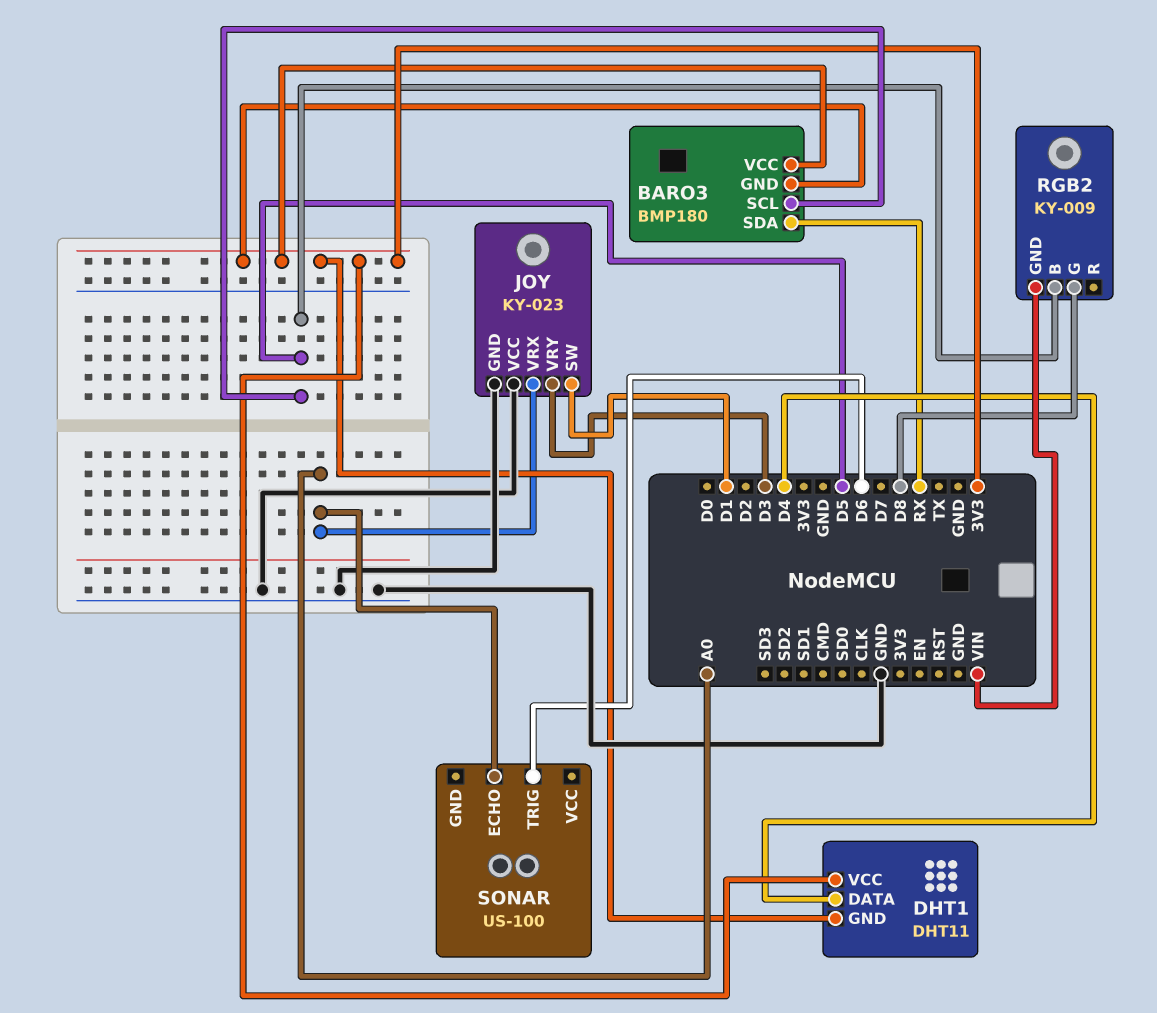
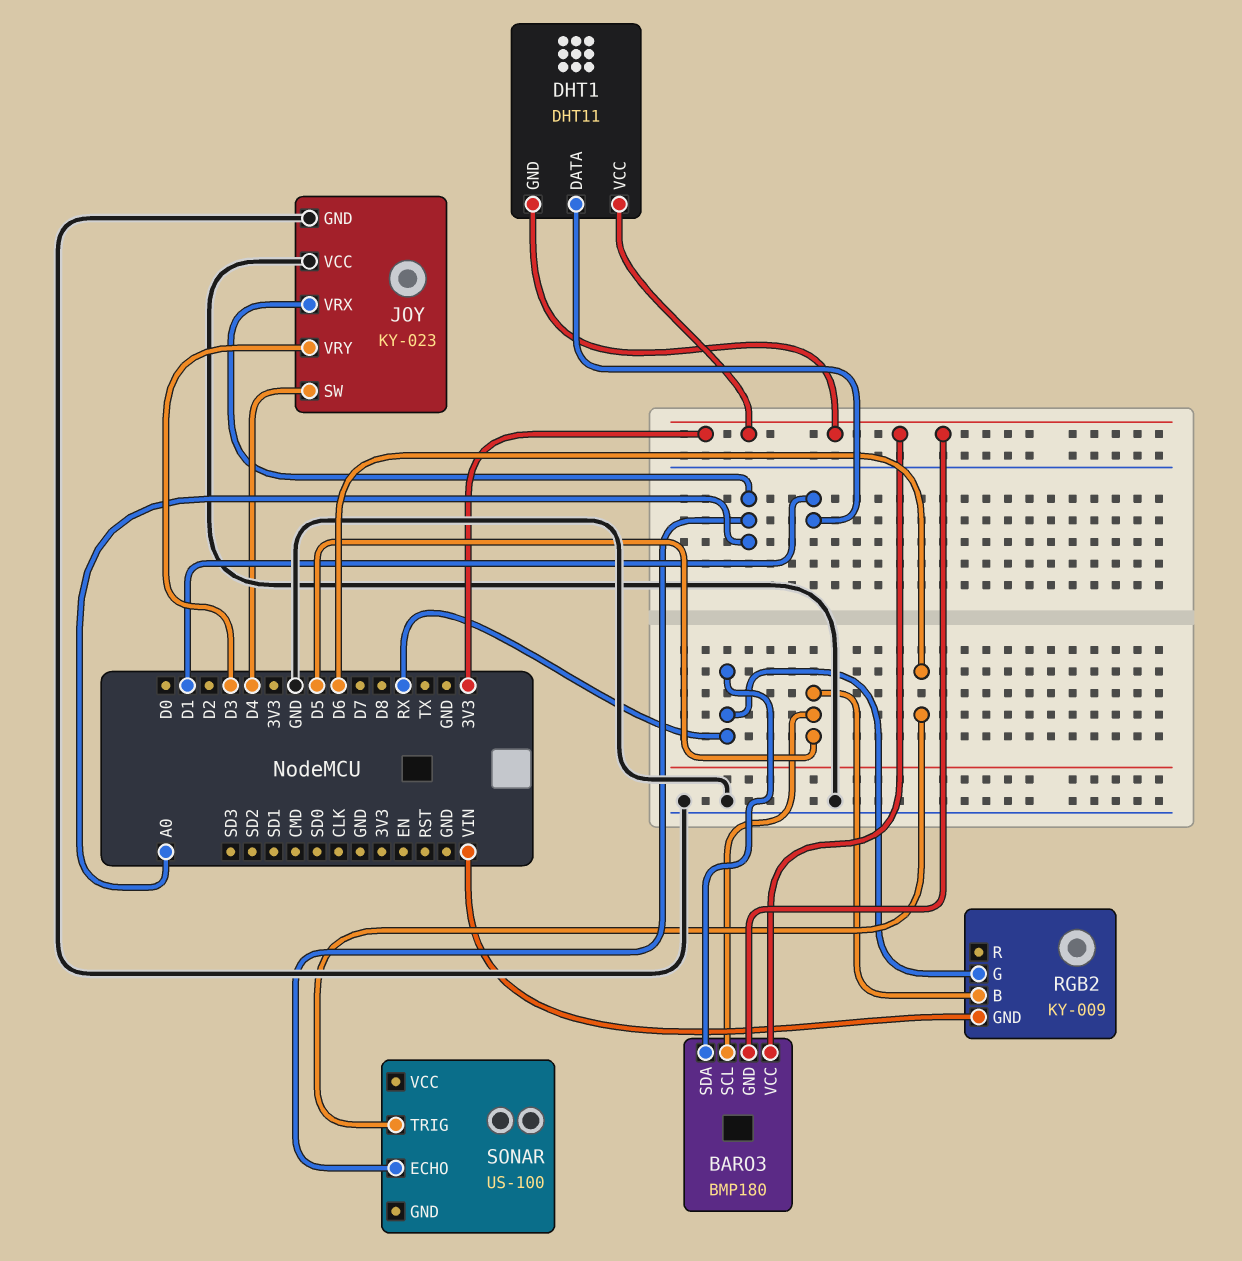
DHT1 pin DATA: D4 -> D1
JOY pin SW: D1 -> D4
RGB2 pin G: D8 -> RX

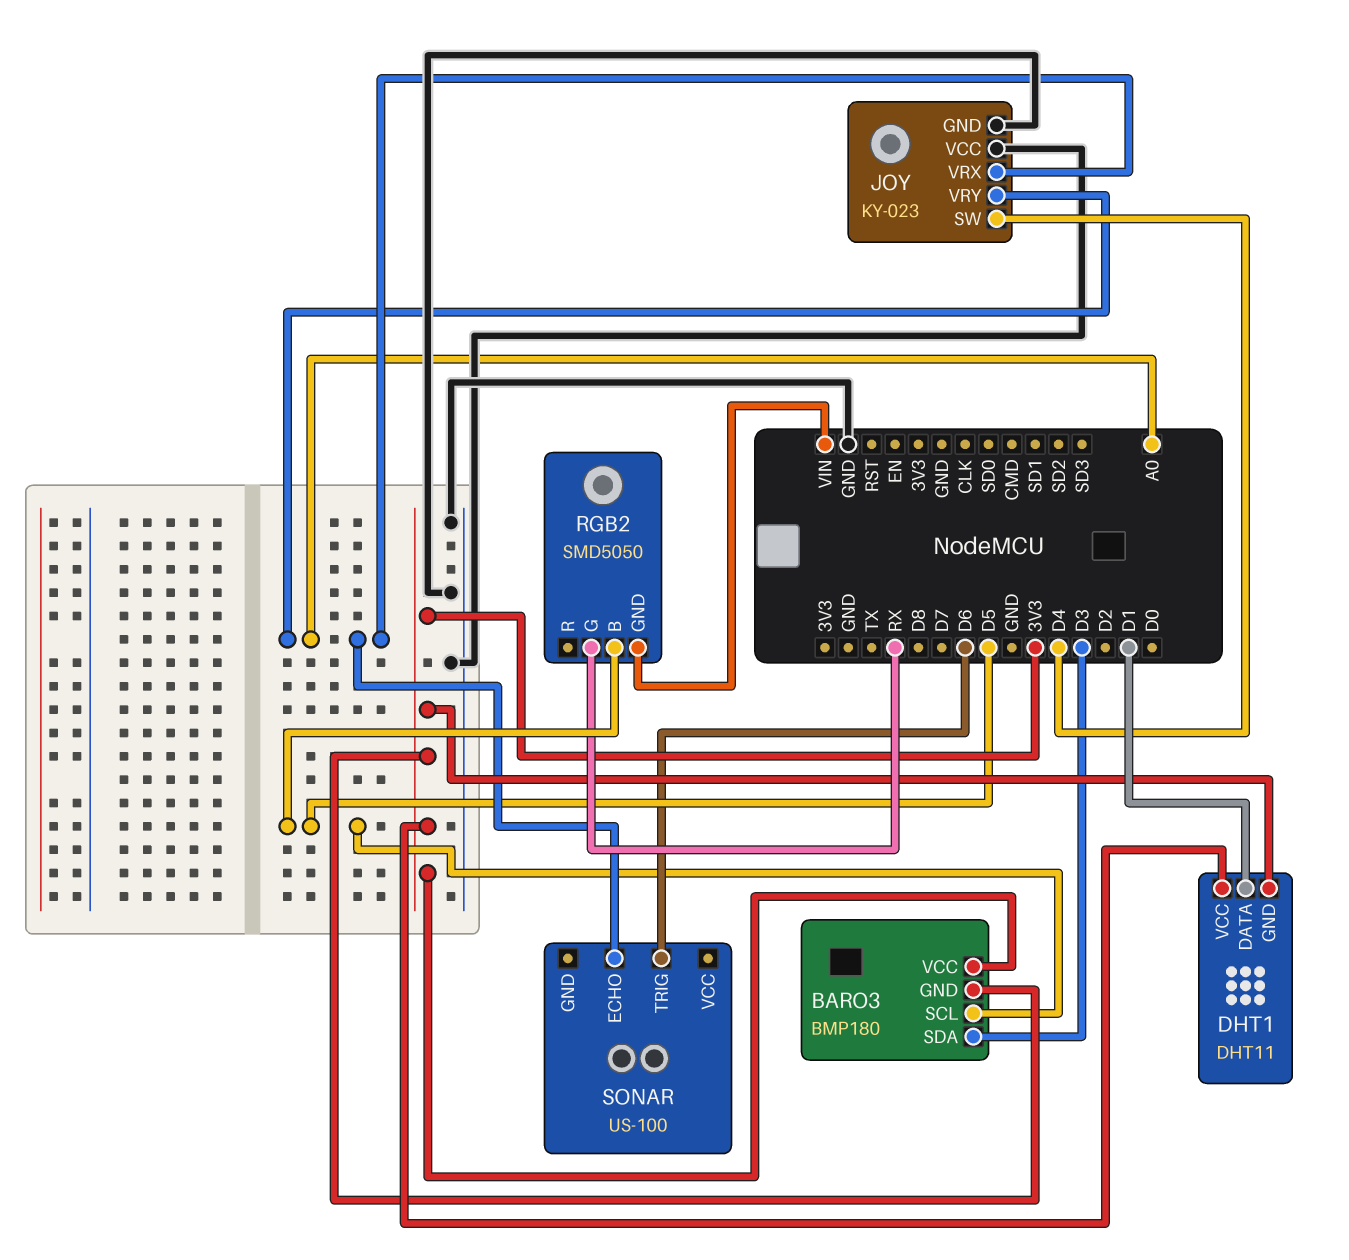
BARO3 pin SDA: RX -> D3
JOY pin VRY: D3 -> A0
RGB2: KY-009 -> SMD5050

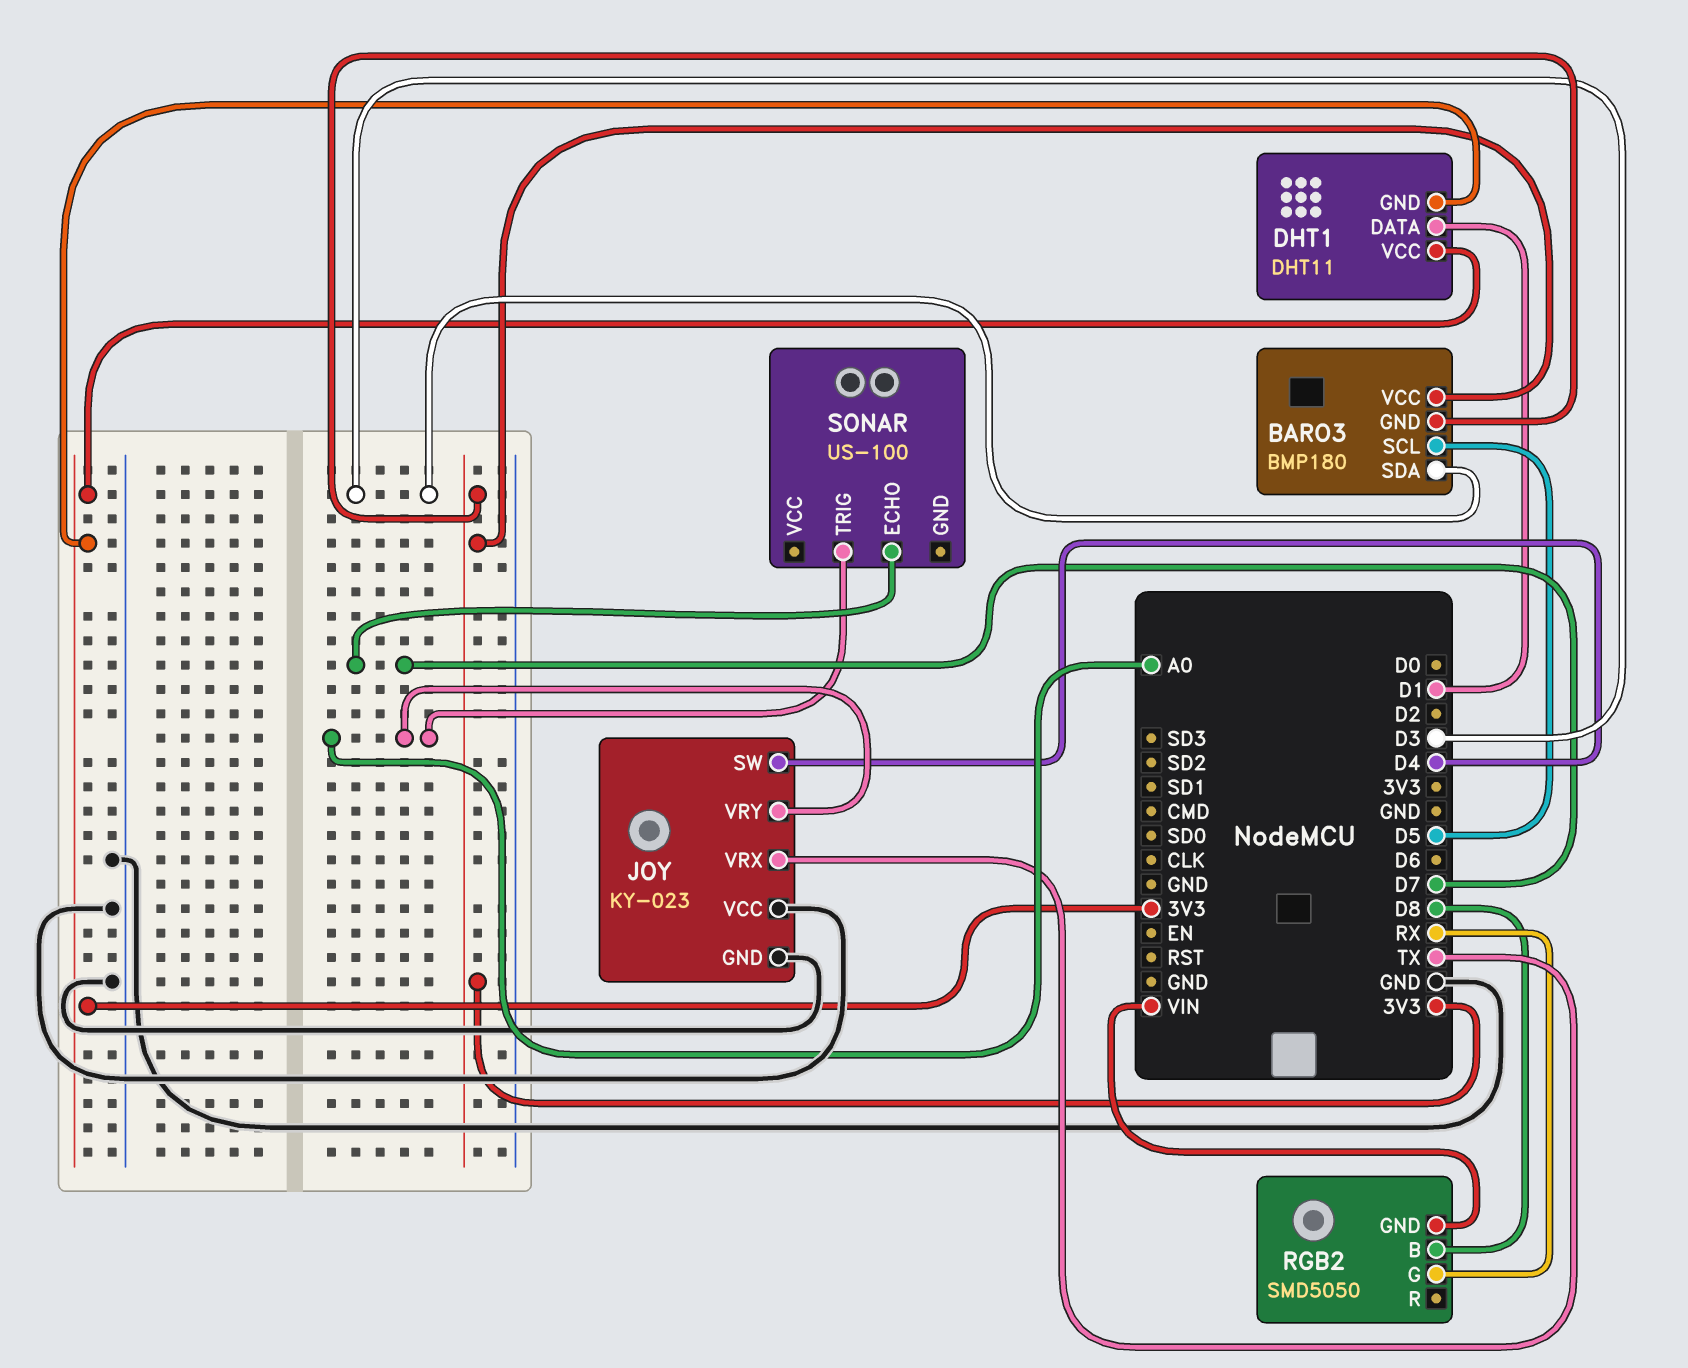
JOY pin VRX: A0 -> TX
RGB2 pin B: D5 -> D8
SONAR pin ECHO: A0 -> D7
SONAR pin TRIG: D6 -> A0

